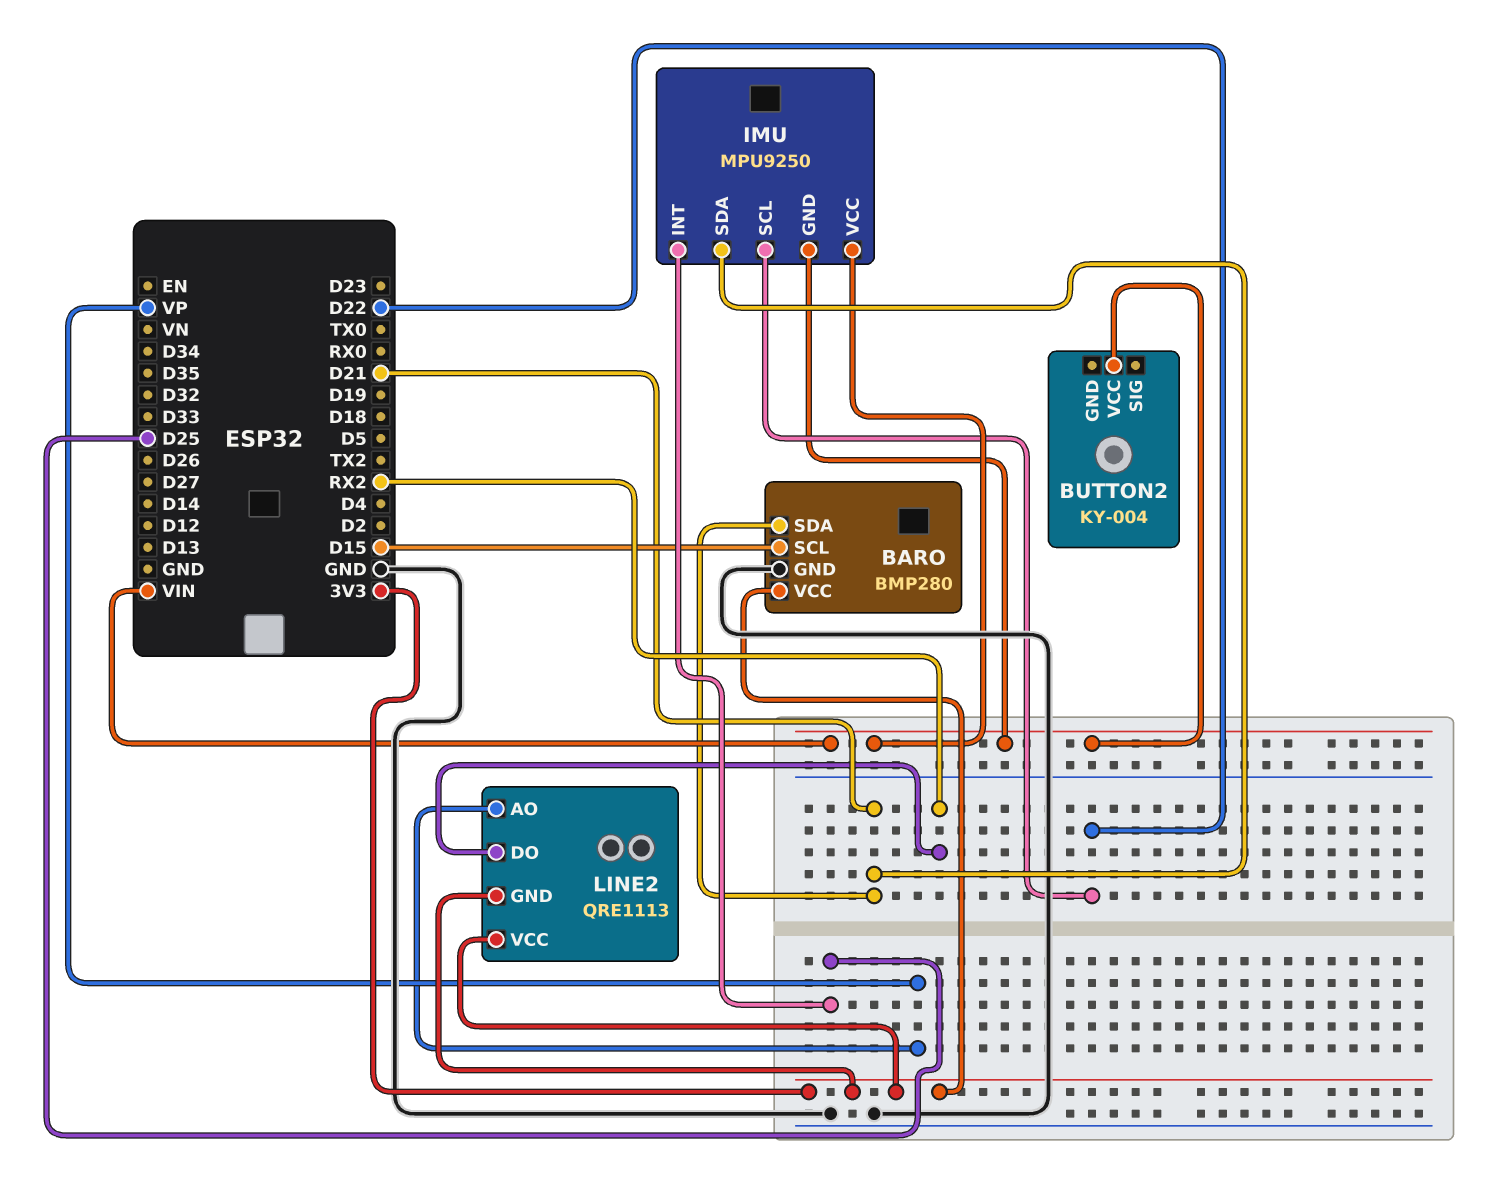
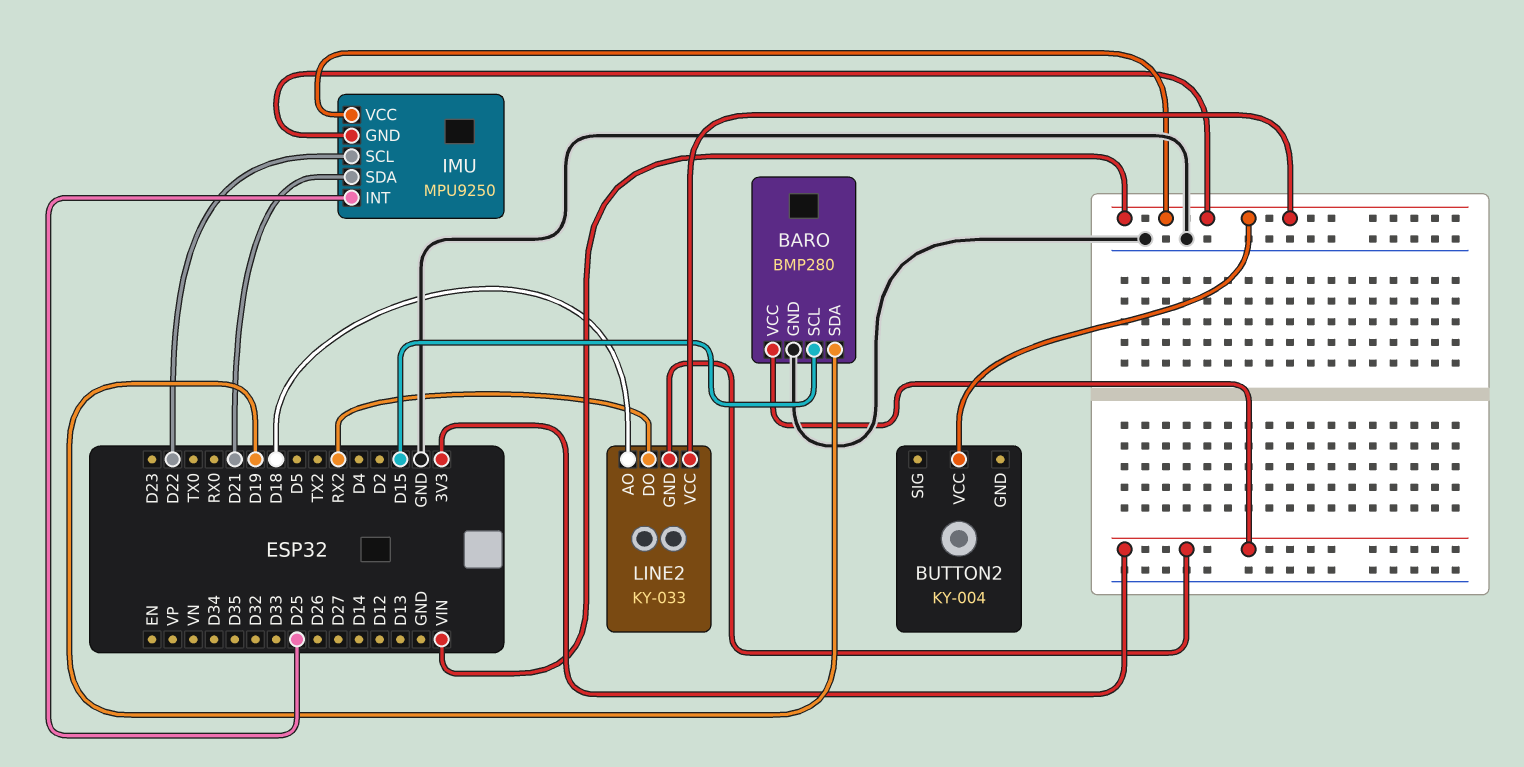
BARO pin SDA: D21 -> D19
LINE2: QRE1113 -> KY-033
LINE2 pin AO: VP -> D18
LINE2 pin VCC: 3V3 -> VIN

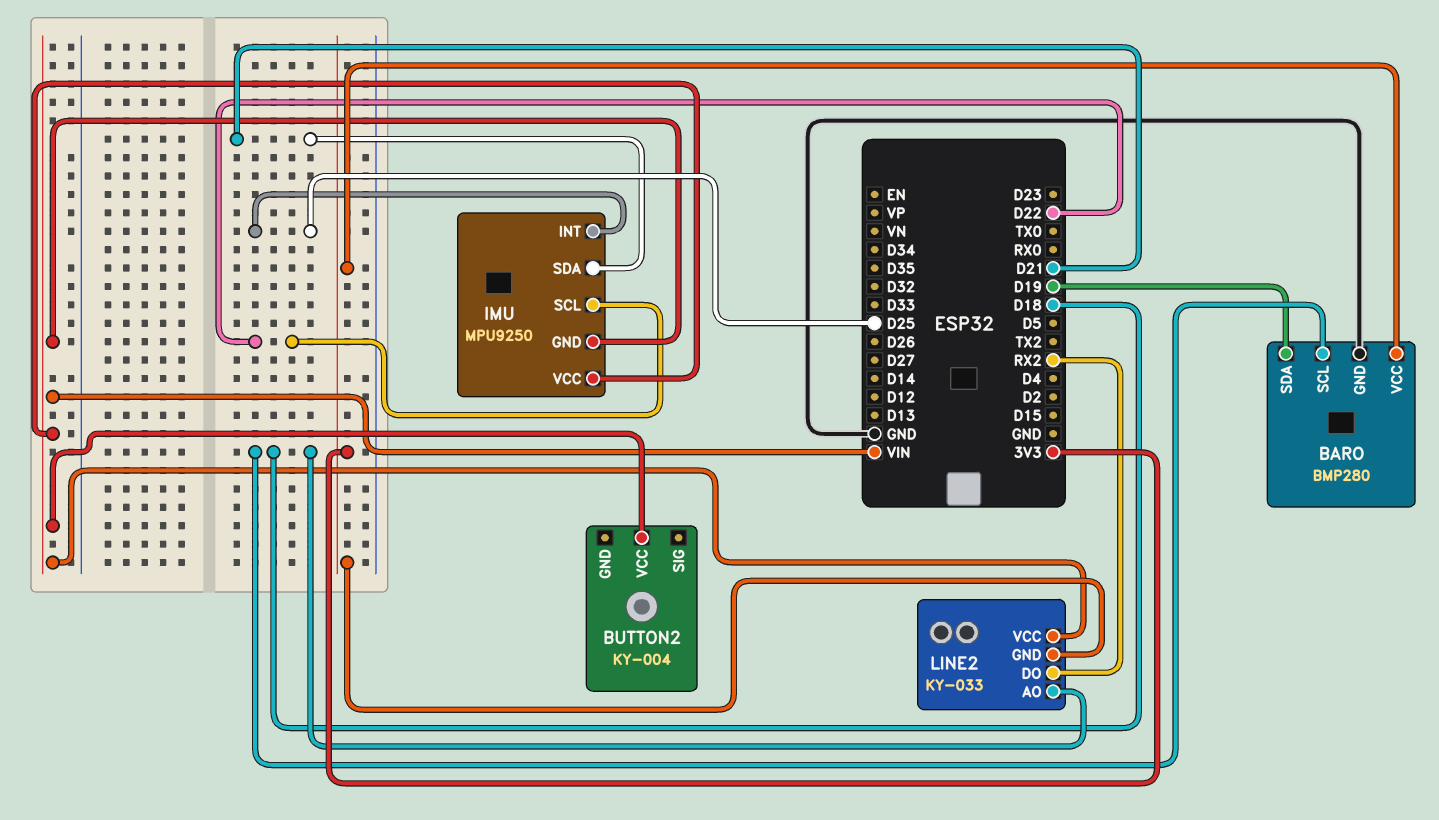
BARO pin SCL: D15 -> D18

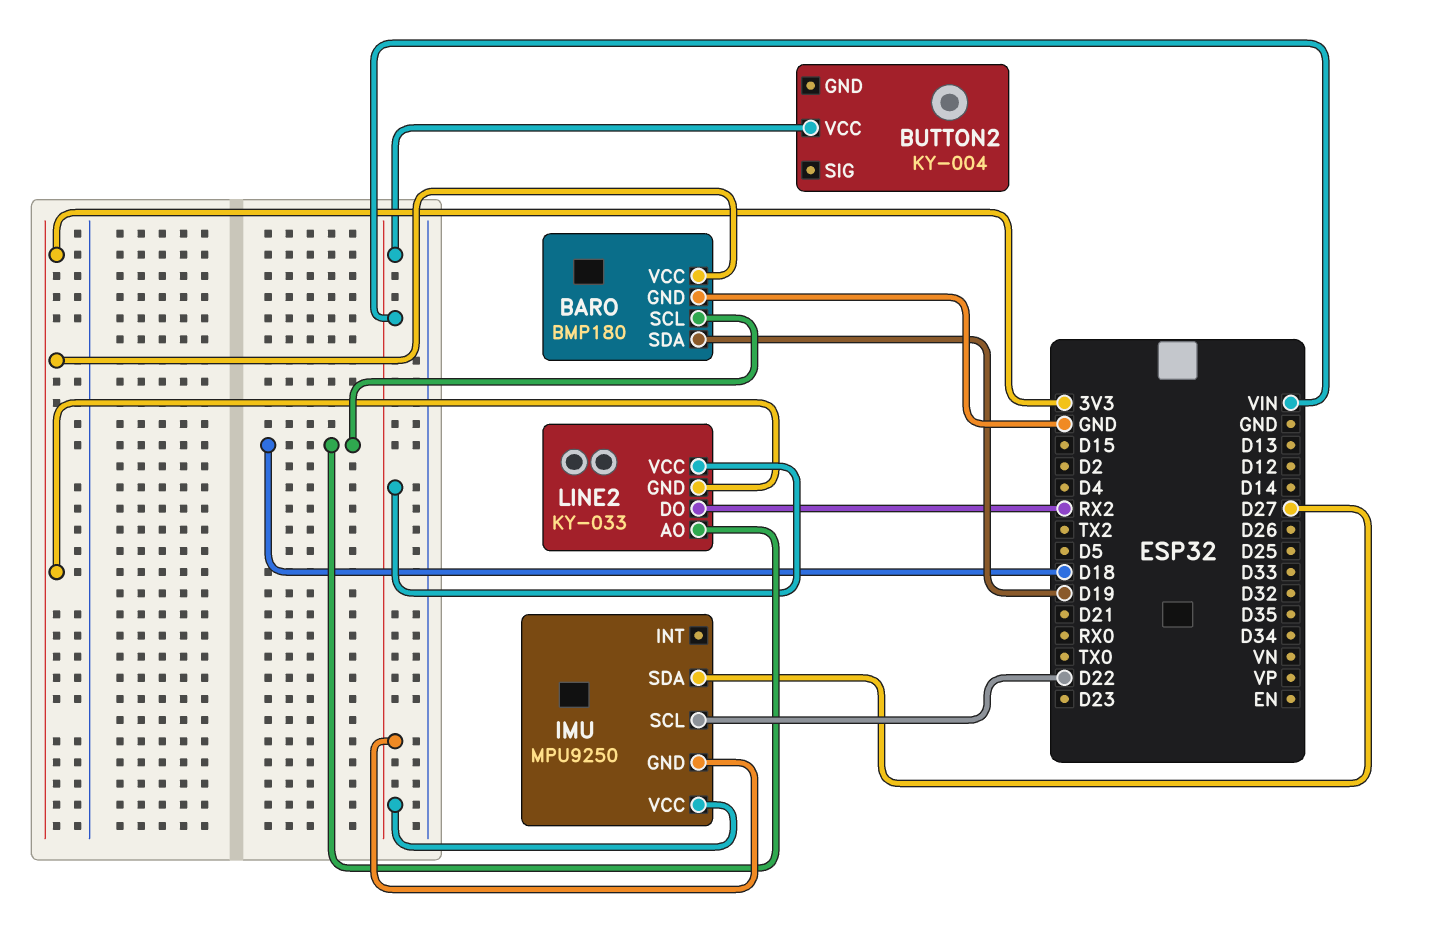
BARO: BMP280 -> BMP180
IMU pin INT: D25 -> none
IMU pin SDA: D21 -> D27

